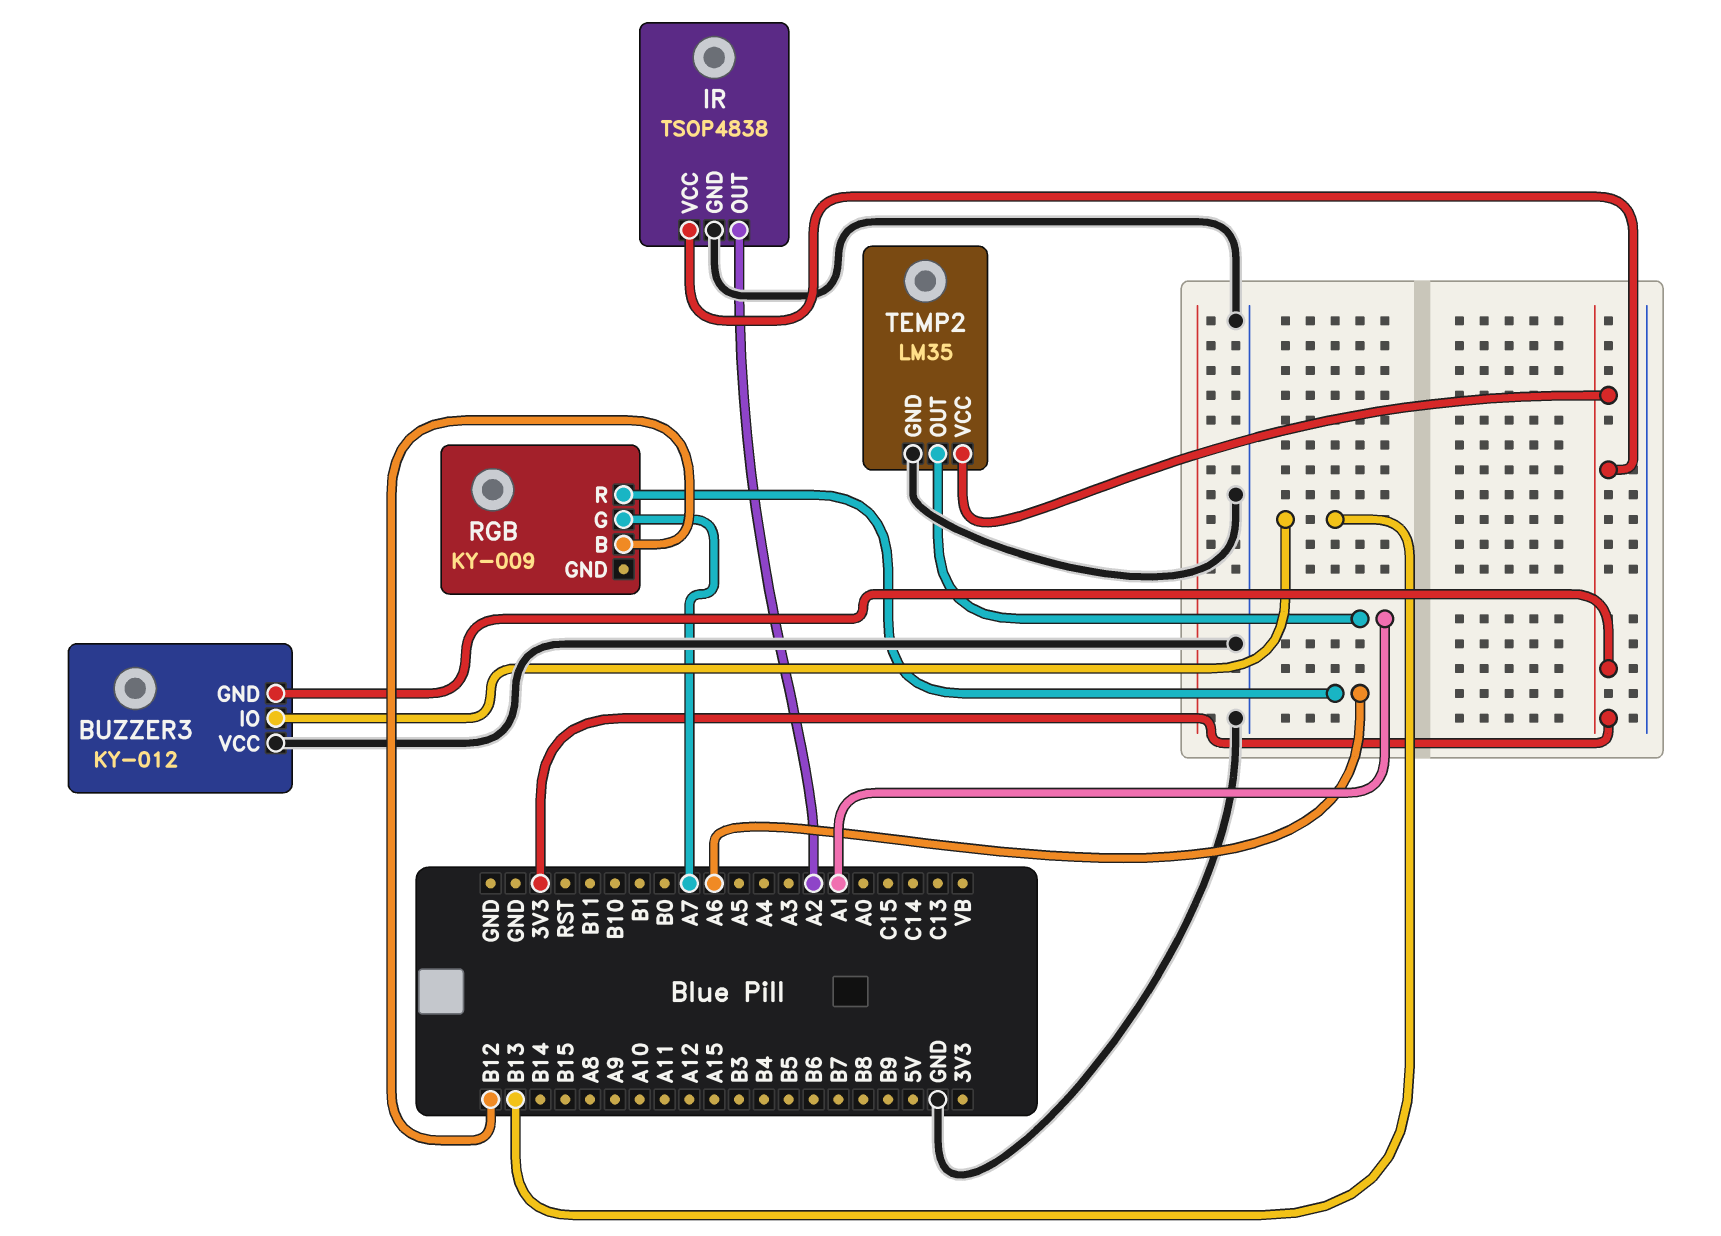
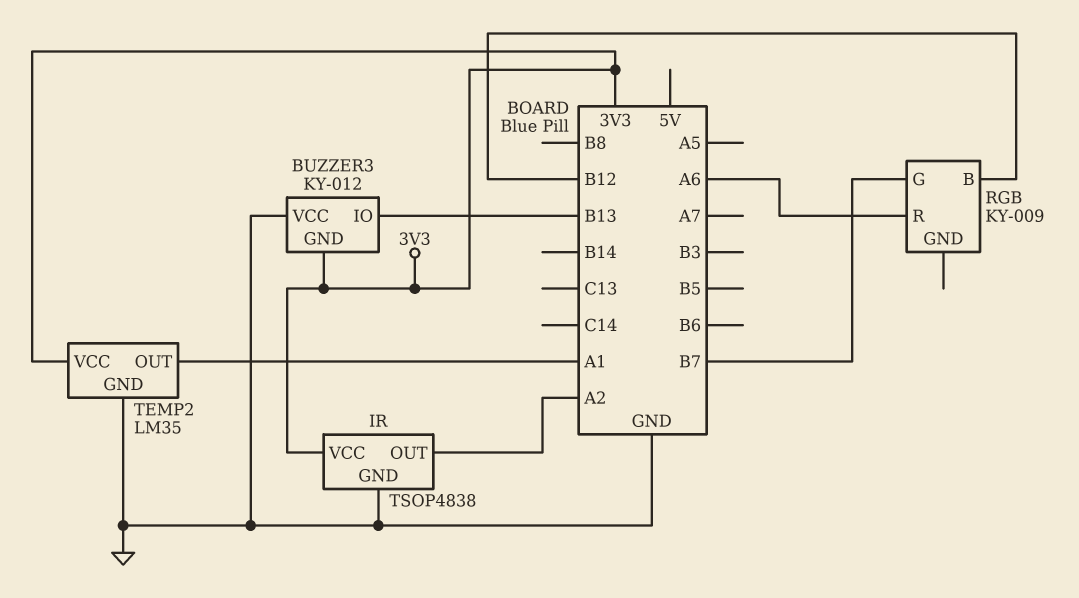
RGB pin G: A7 -> B7

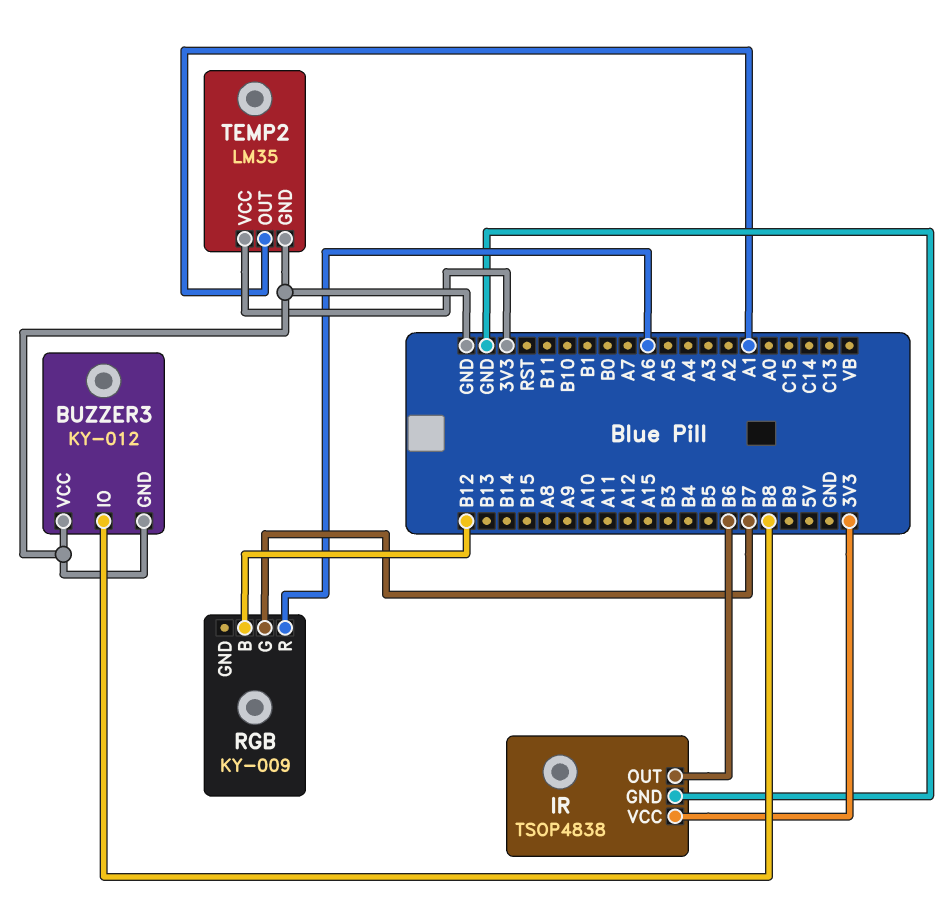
BUZZER3 pin GND: 3V3 -> GND
BUZZER3 pin IO: B13 -> B8
IR pin OUT: A2 -> B6

